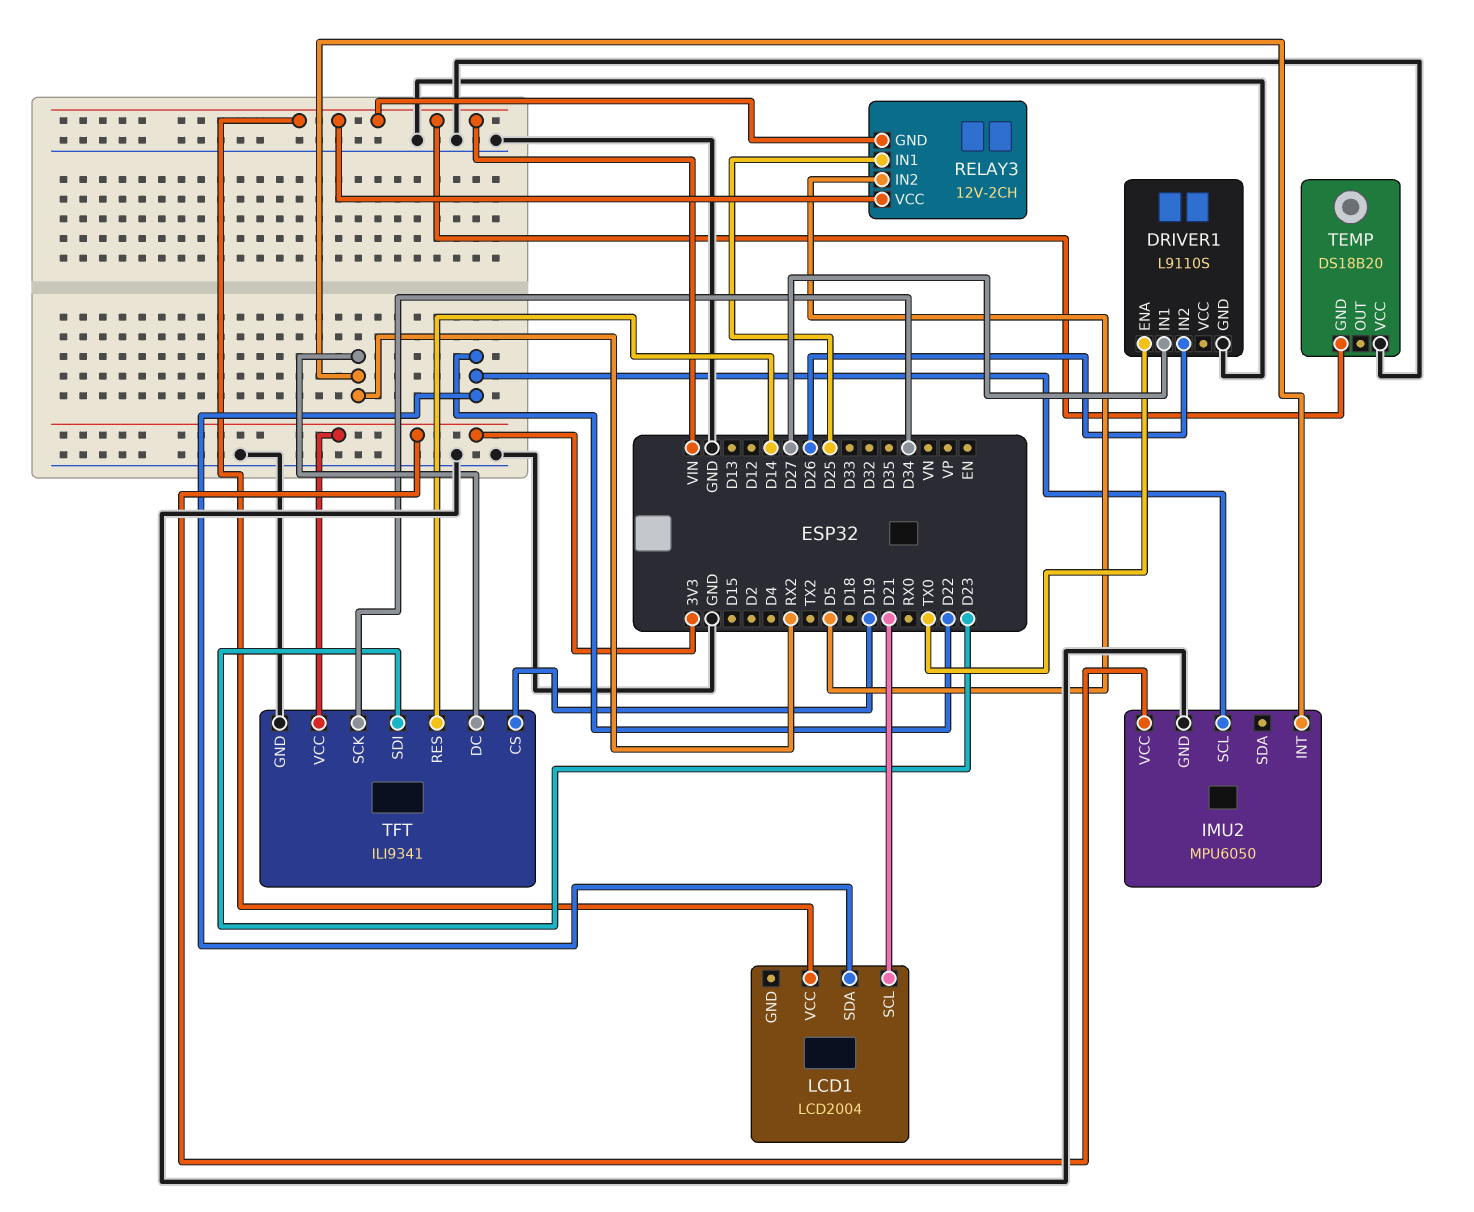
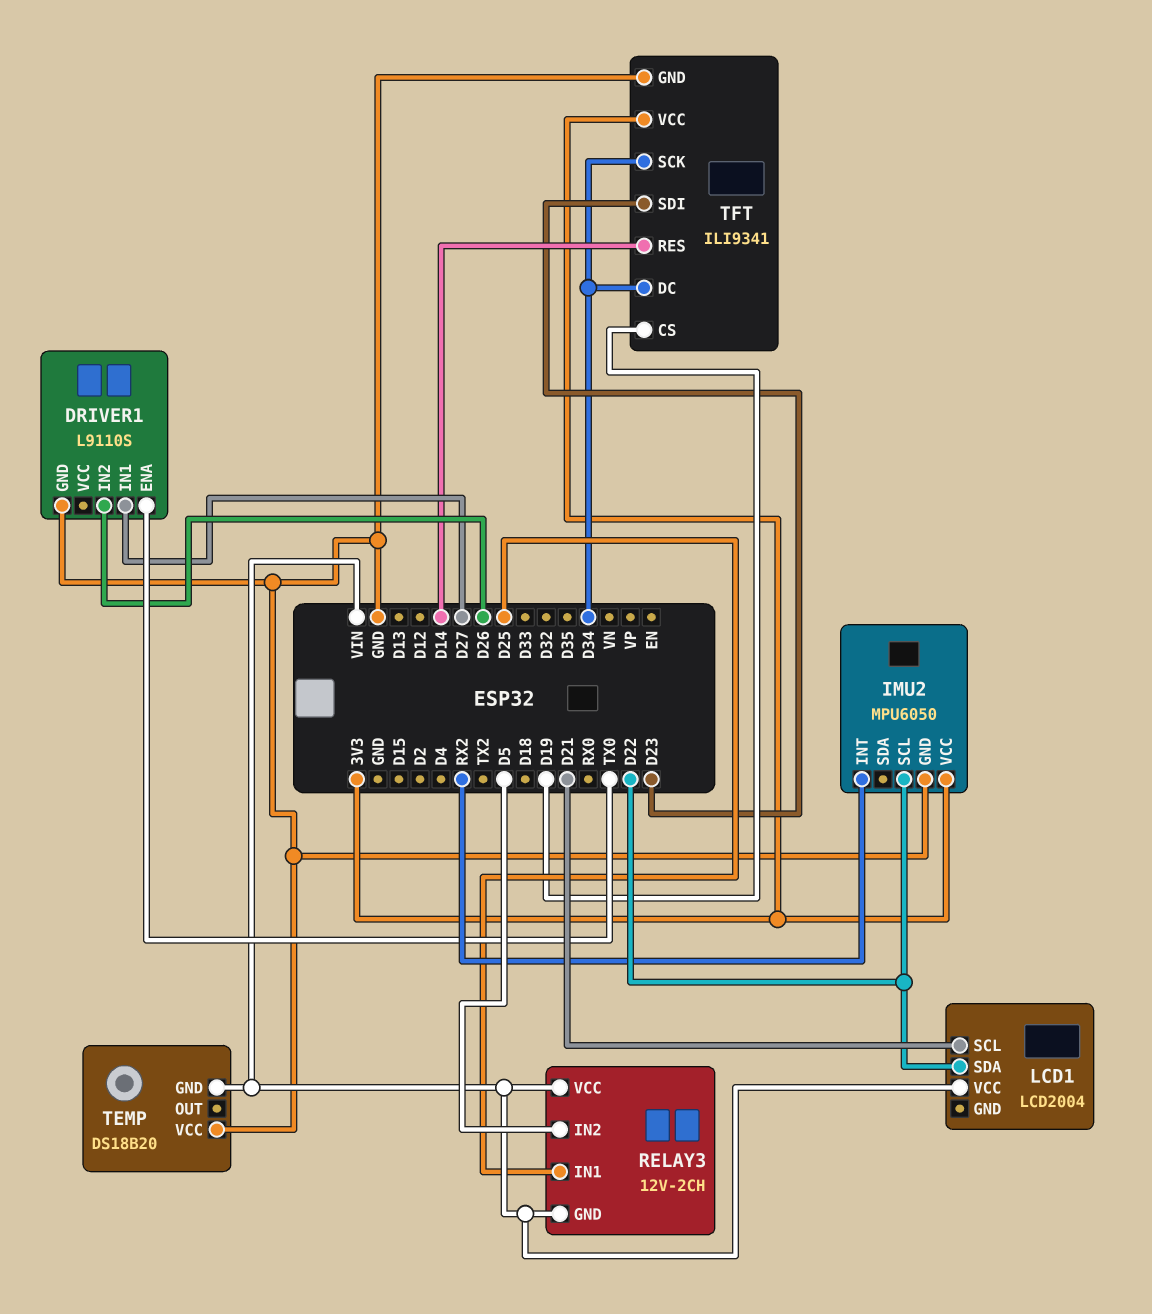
TFT pin DC: RX2 -> D34

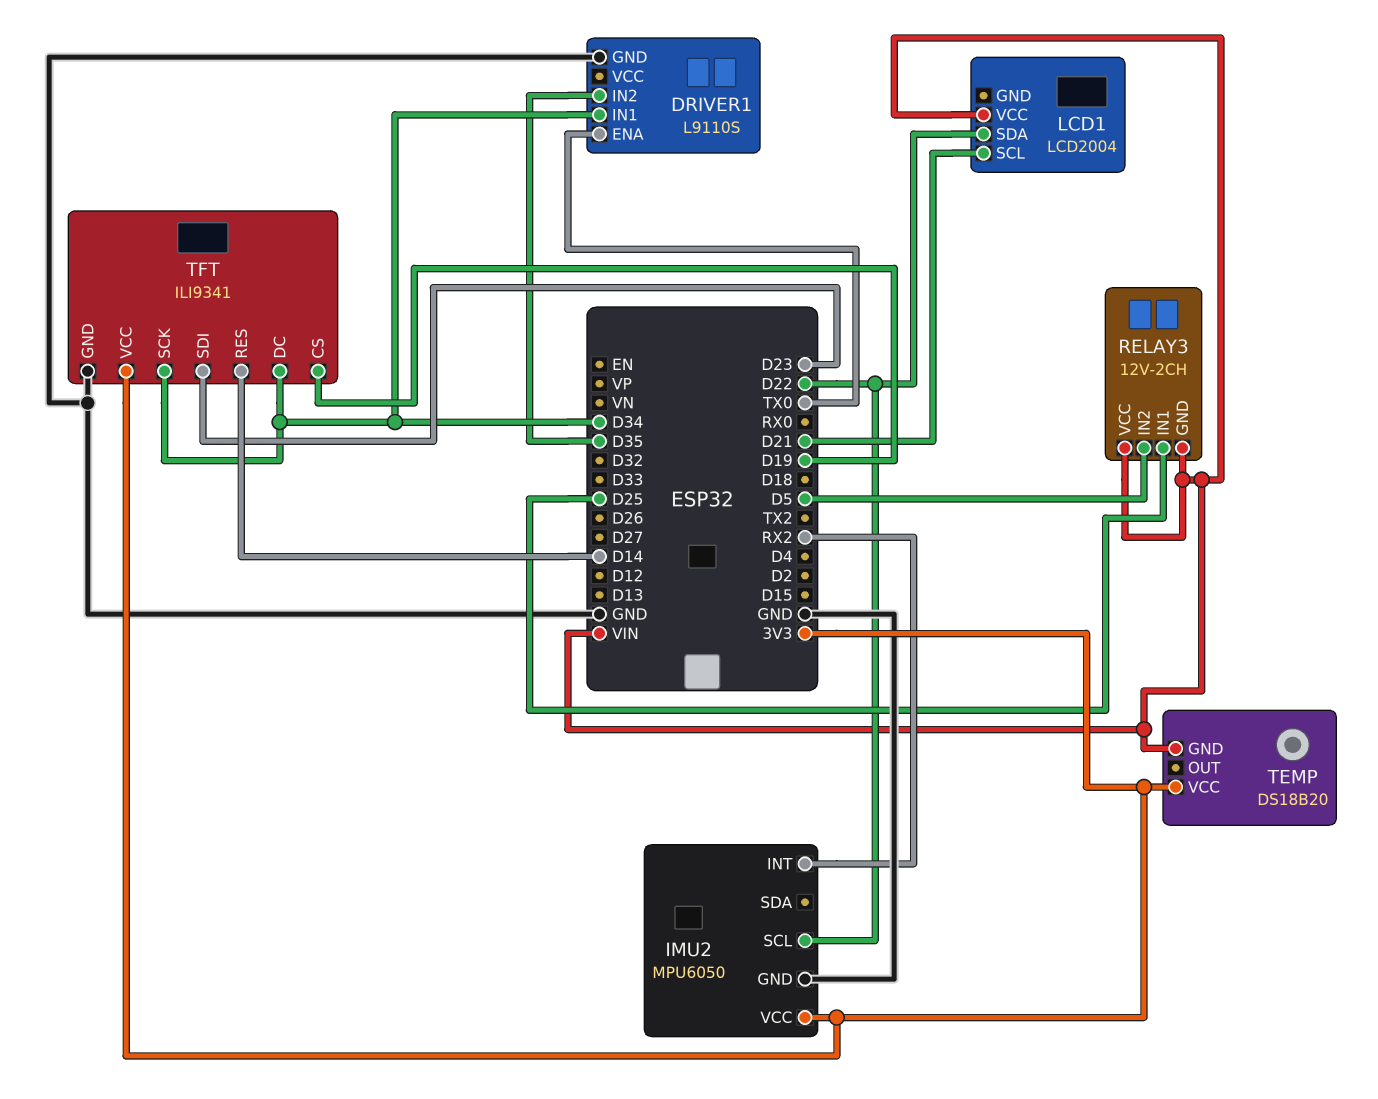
DRIVER1 pin IN1: D27 -> D34
DRIVER1 pin IN2: D26 -> D35
TEMP pin VCC: GND -> 3V3

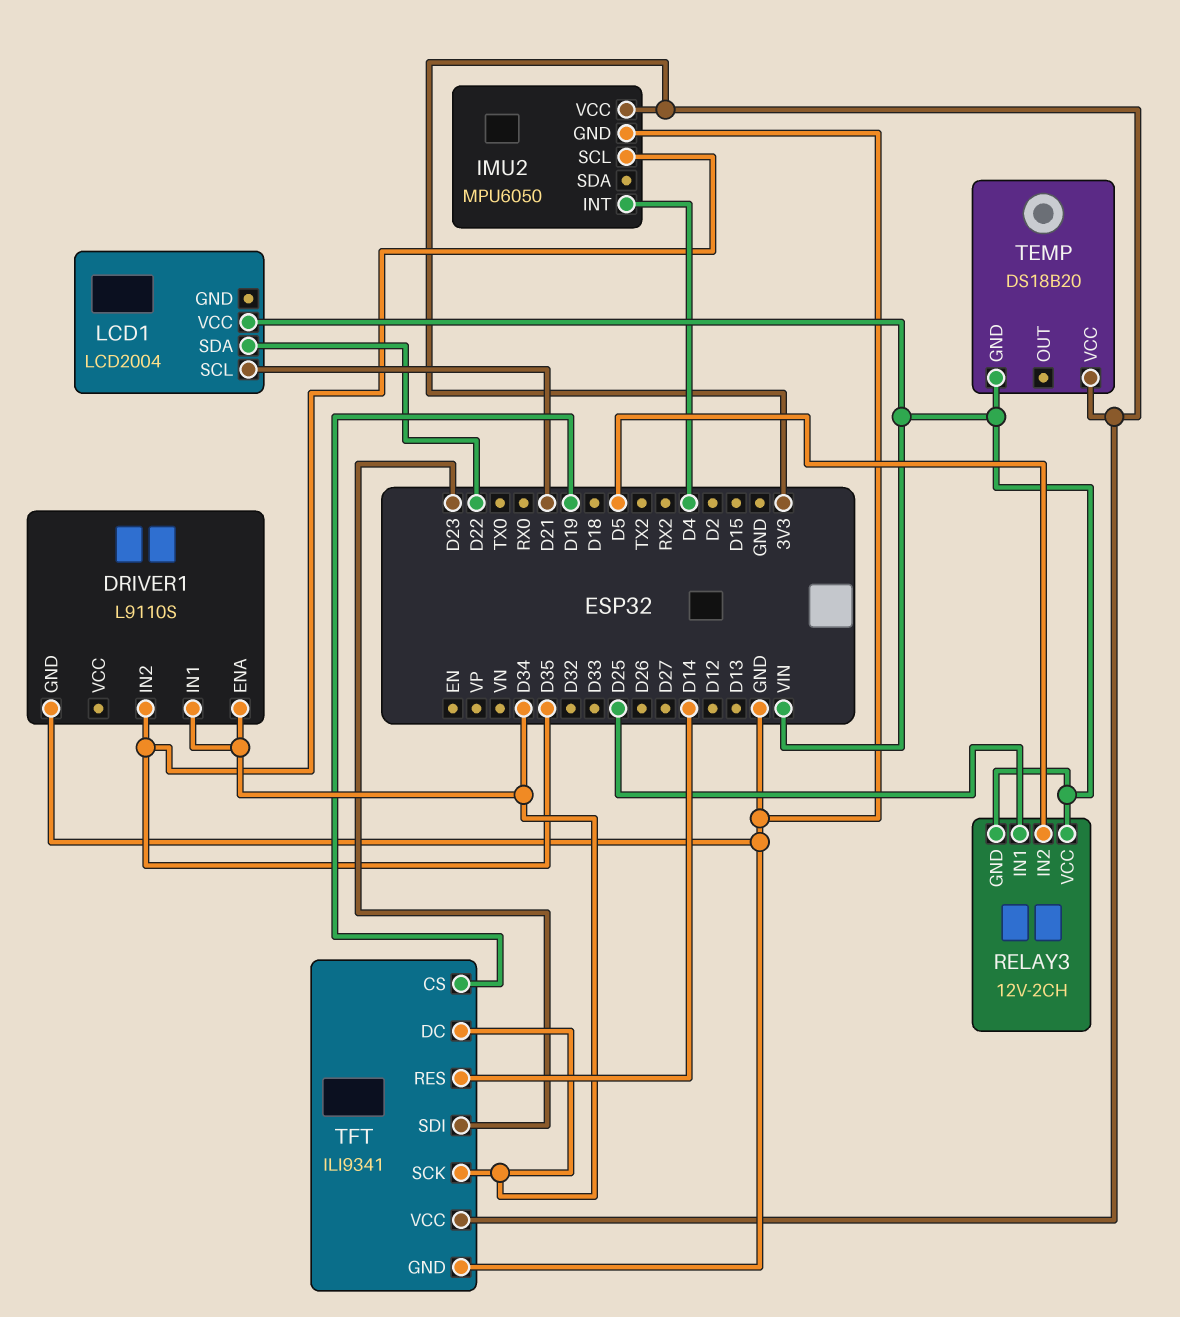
DRIVER1 pin ENA: TX0 -> D34
IMU2 pin INT: RX2 -> D4
IMU2 pin SCL: D22 -> D35

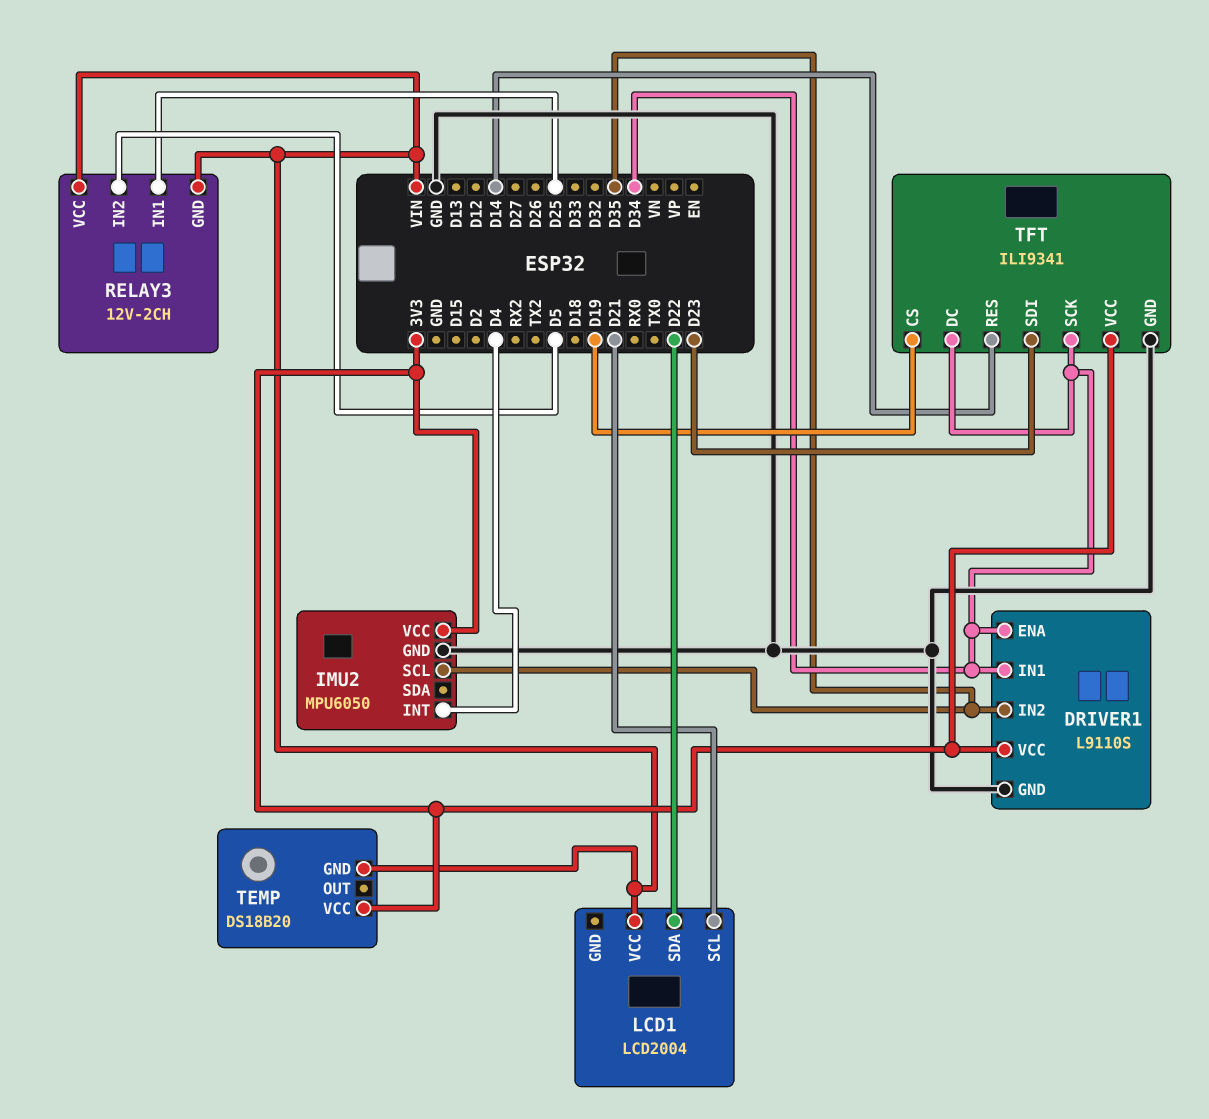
DRIVER1 pin VCC: none -> 3V3

